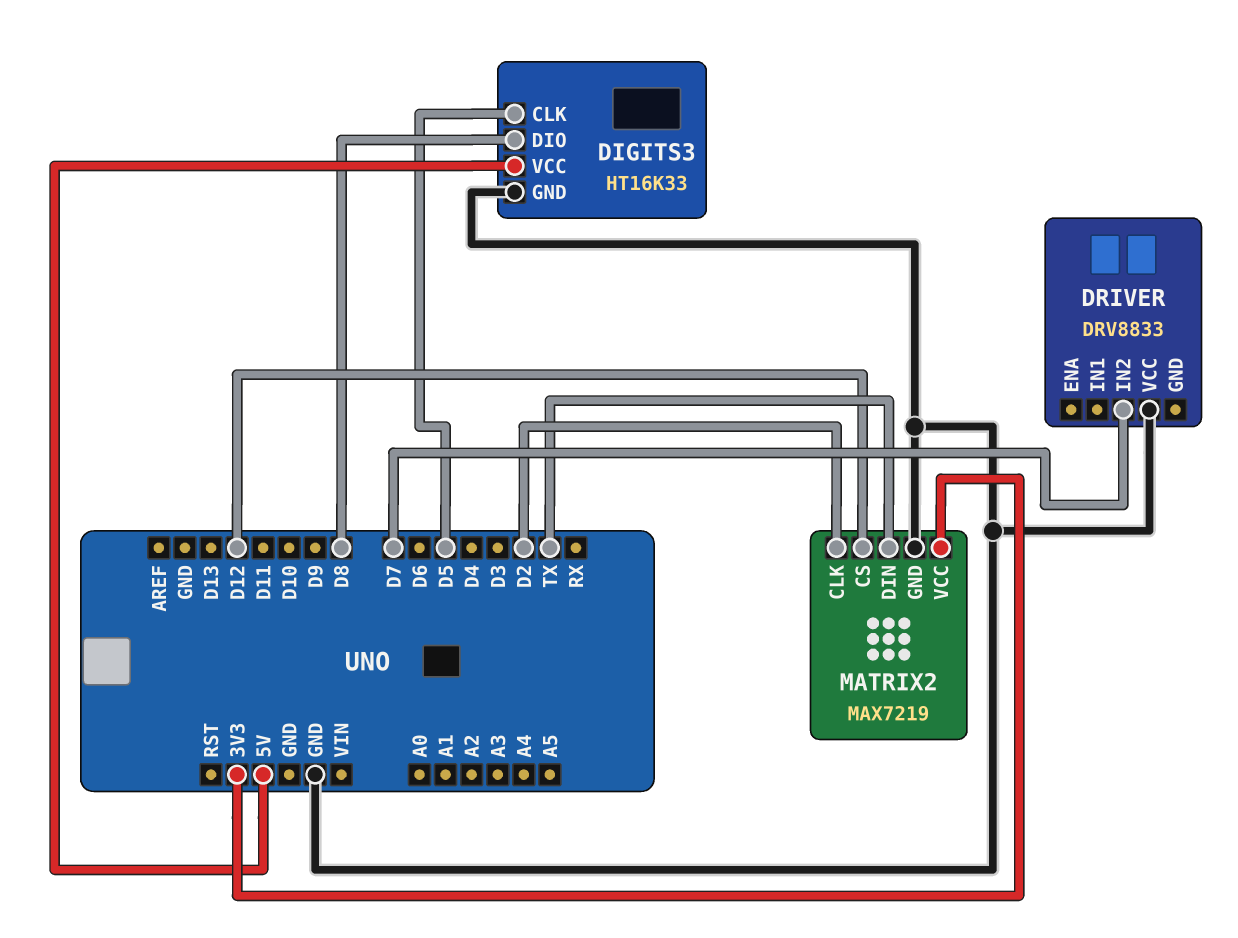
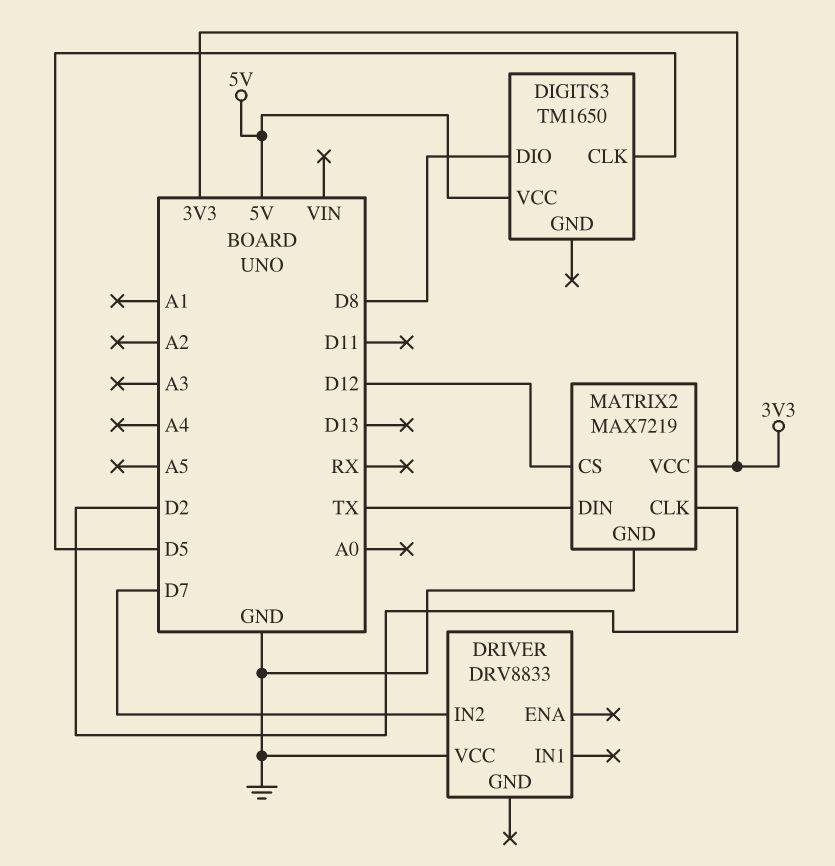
DIGITS3: HT16K33 -> TM1650
DIGITS3 pin GND: GND -> none

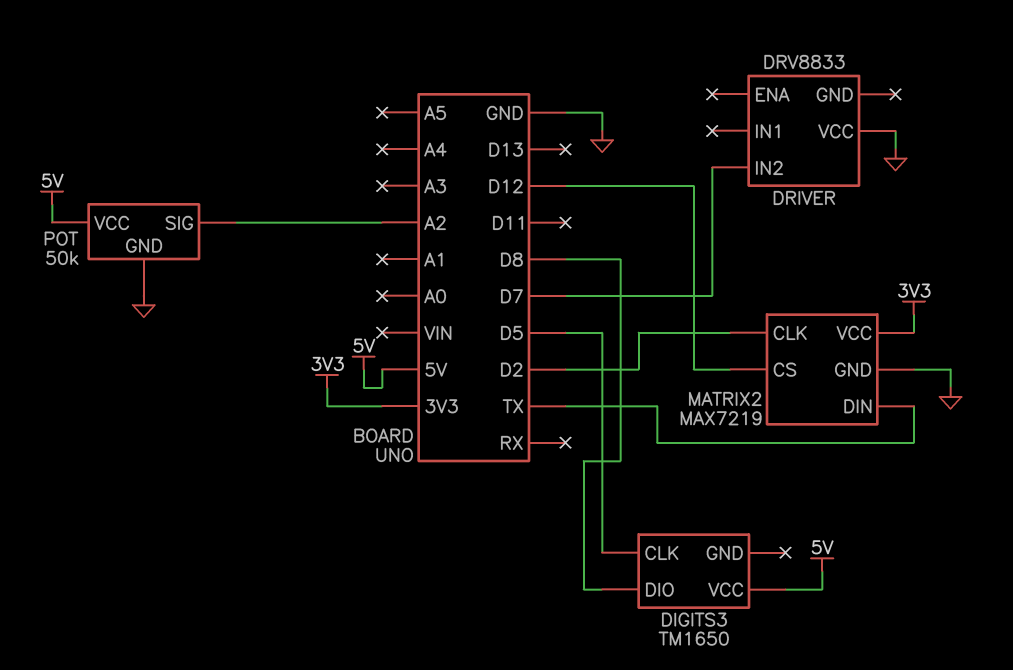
POT: none -> 50k
POT pin GND: none -> GND
POT pin SIG: none -> A2
POT pin VCC: none -> 5V

